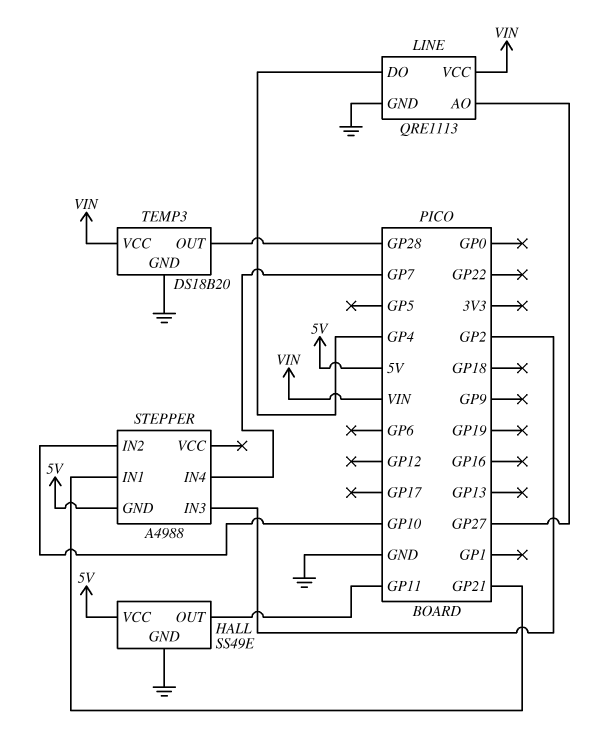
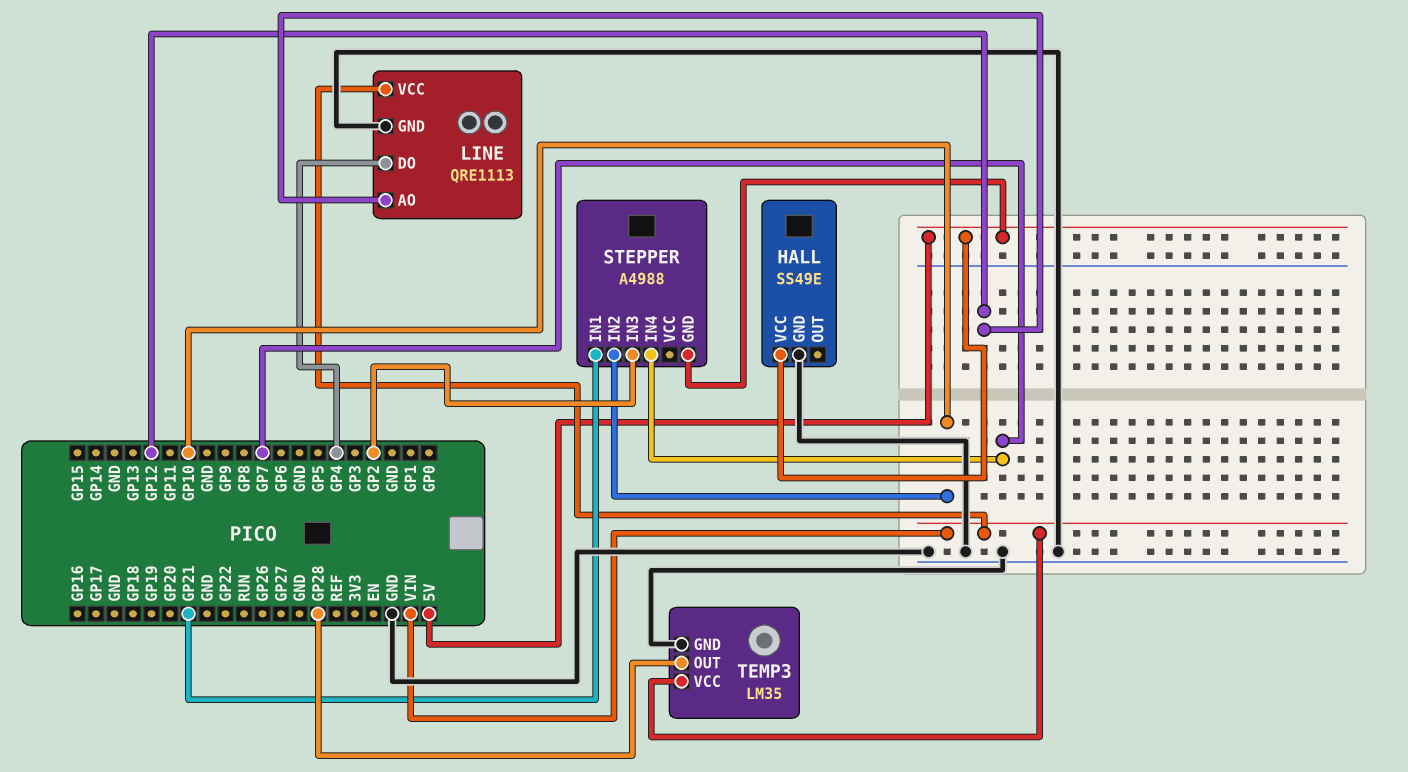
HALL pin OUT: GP11 -> none
LINE pin AO: GP27 -> GP12
TEMP3: DS18B20 -> LM35

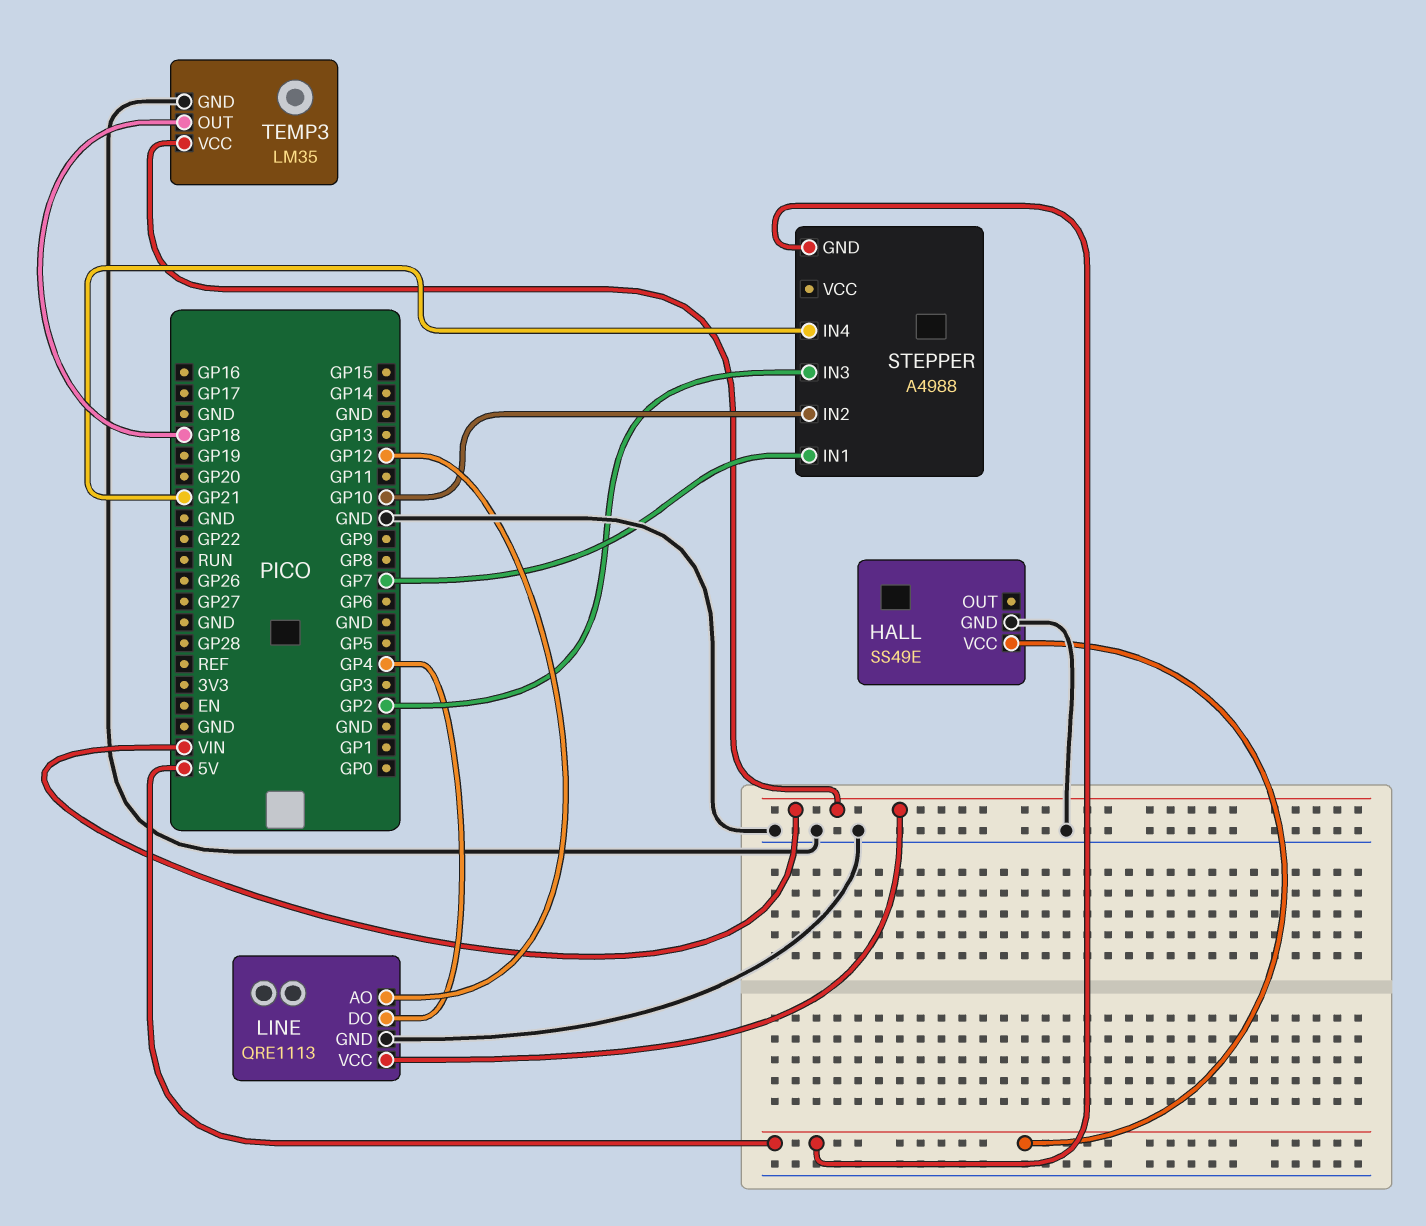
STEPPER pin IN1: GP21 -> GP7
STEPPER pin IN4: GP7 -> GP21
TEMP3 pin OUT: GP28 -> GP18

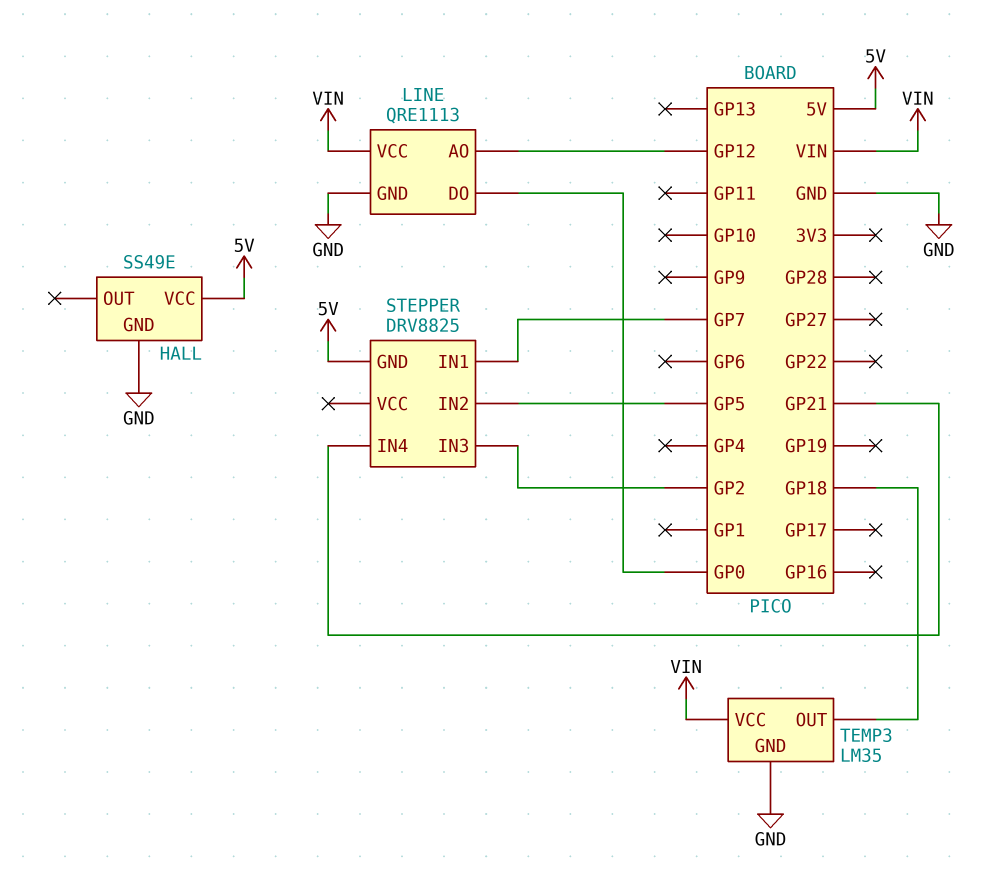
LINE pin DO: GP4 -> GP0
STEPPER: A4988 -> DRV8825
STEPPER pin IN2: GP10 -> GP5

